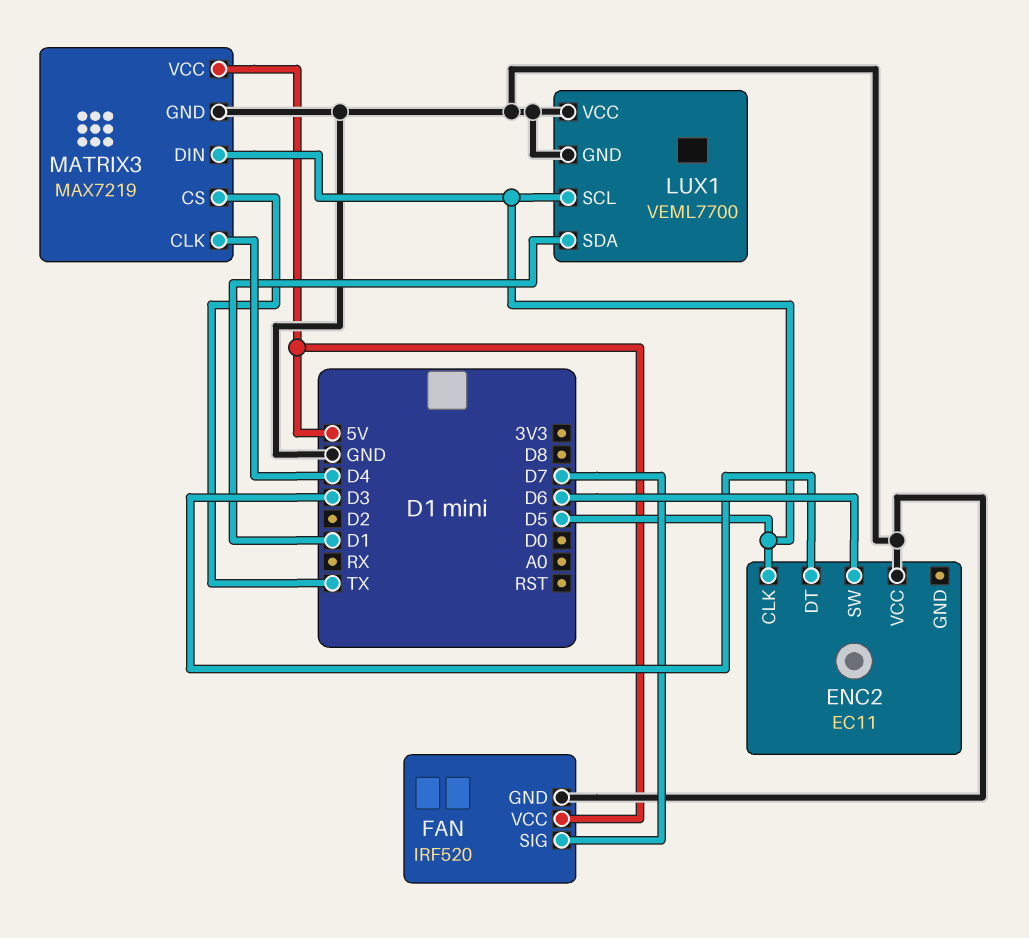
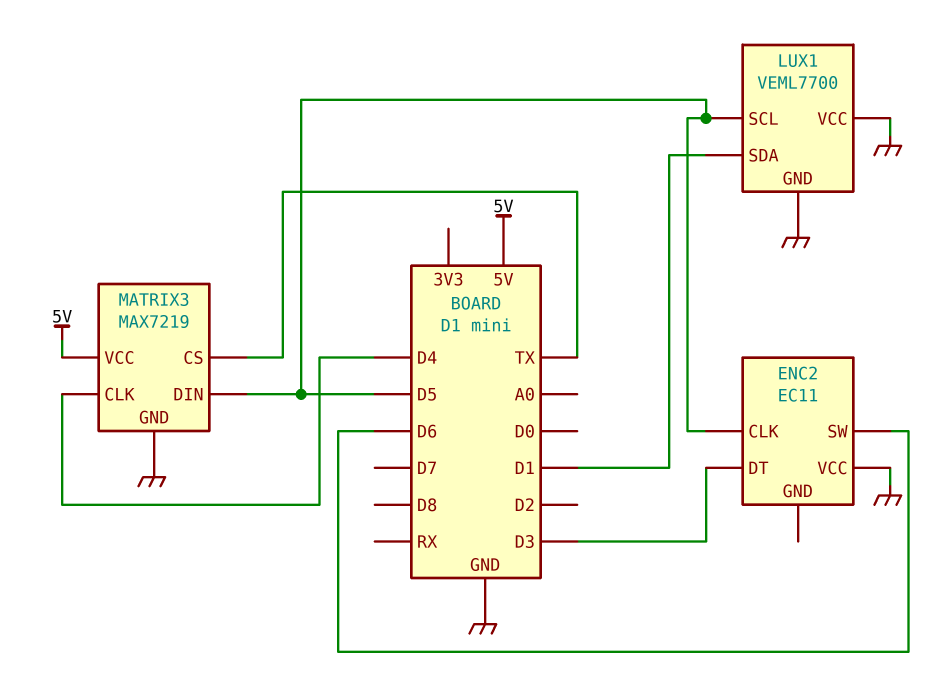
FAN: IRF520 -> none
FAN pin GND: GND -> none
FAN pin SIG: D7 -> none
FAN pin VCC: 5V -> none

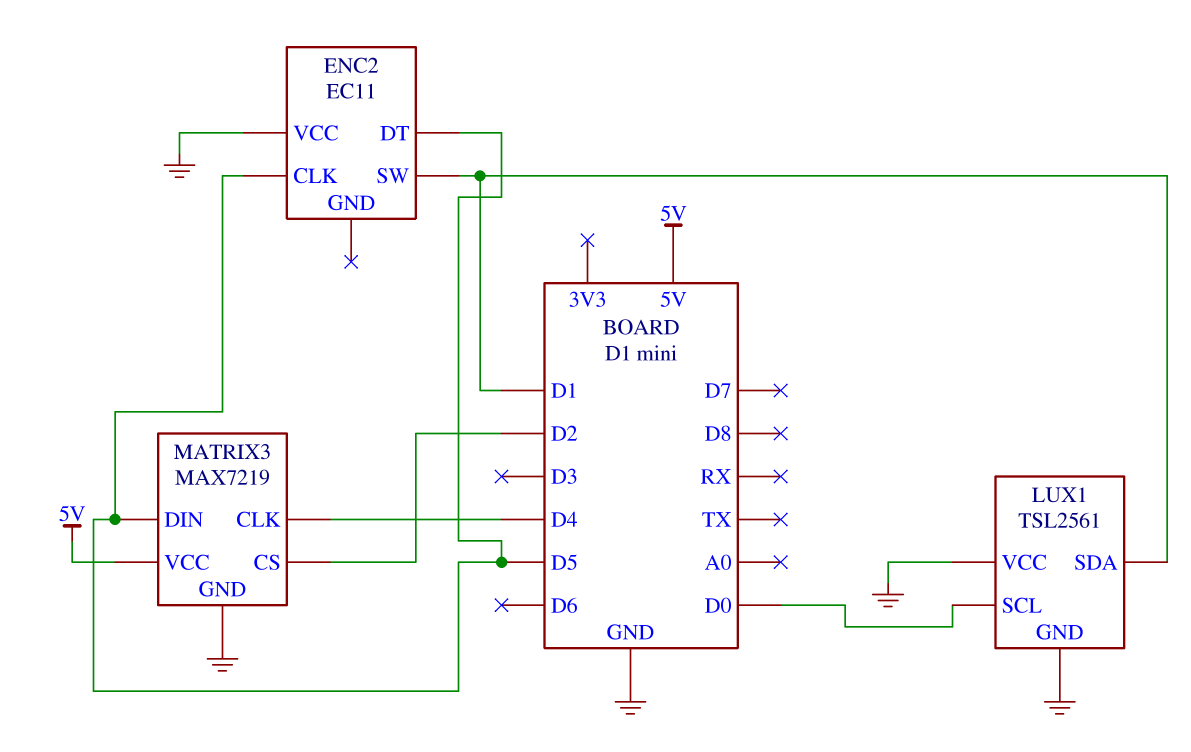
ENC2 pin DT: D3 -> D5
ENC2 pin SW: D6 -> D1
LUX1: VEML7700 -> TSL2561
LUX1 pin SCL: D5 -> D0
MATRIX3 pin CS: TX -> D2

